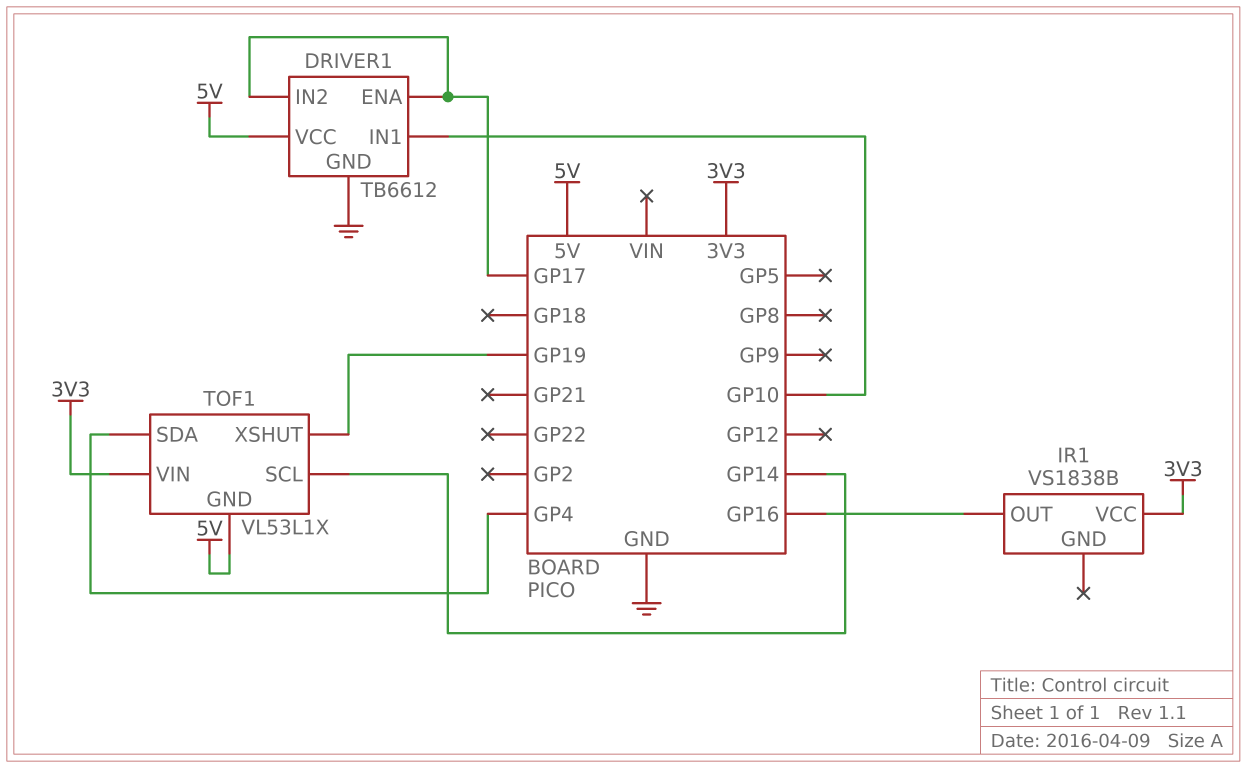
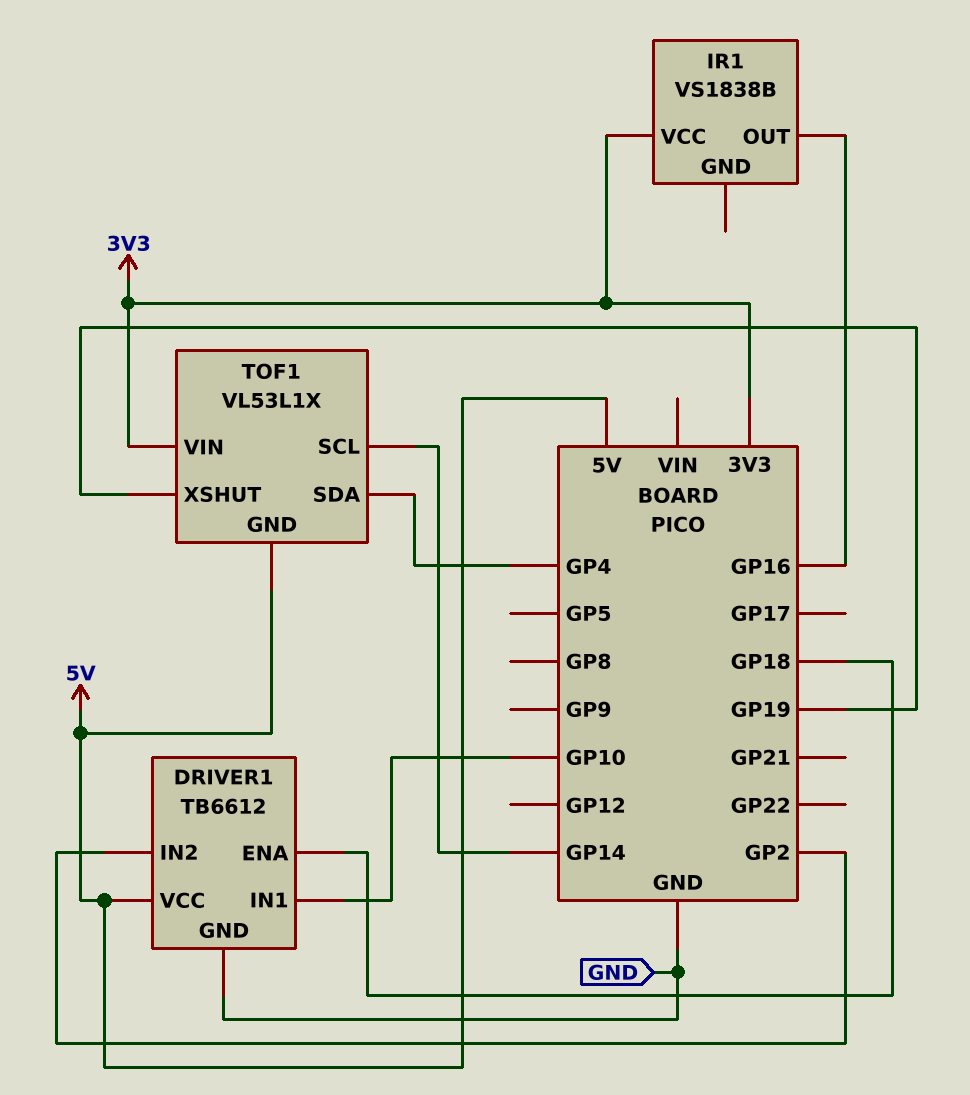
DRIVER1 pin ENA: GP17 -> GP18
DRIVER1 pin IN2: GP17 -> GP2

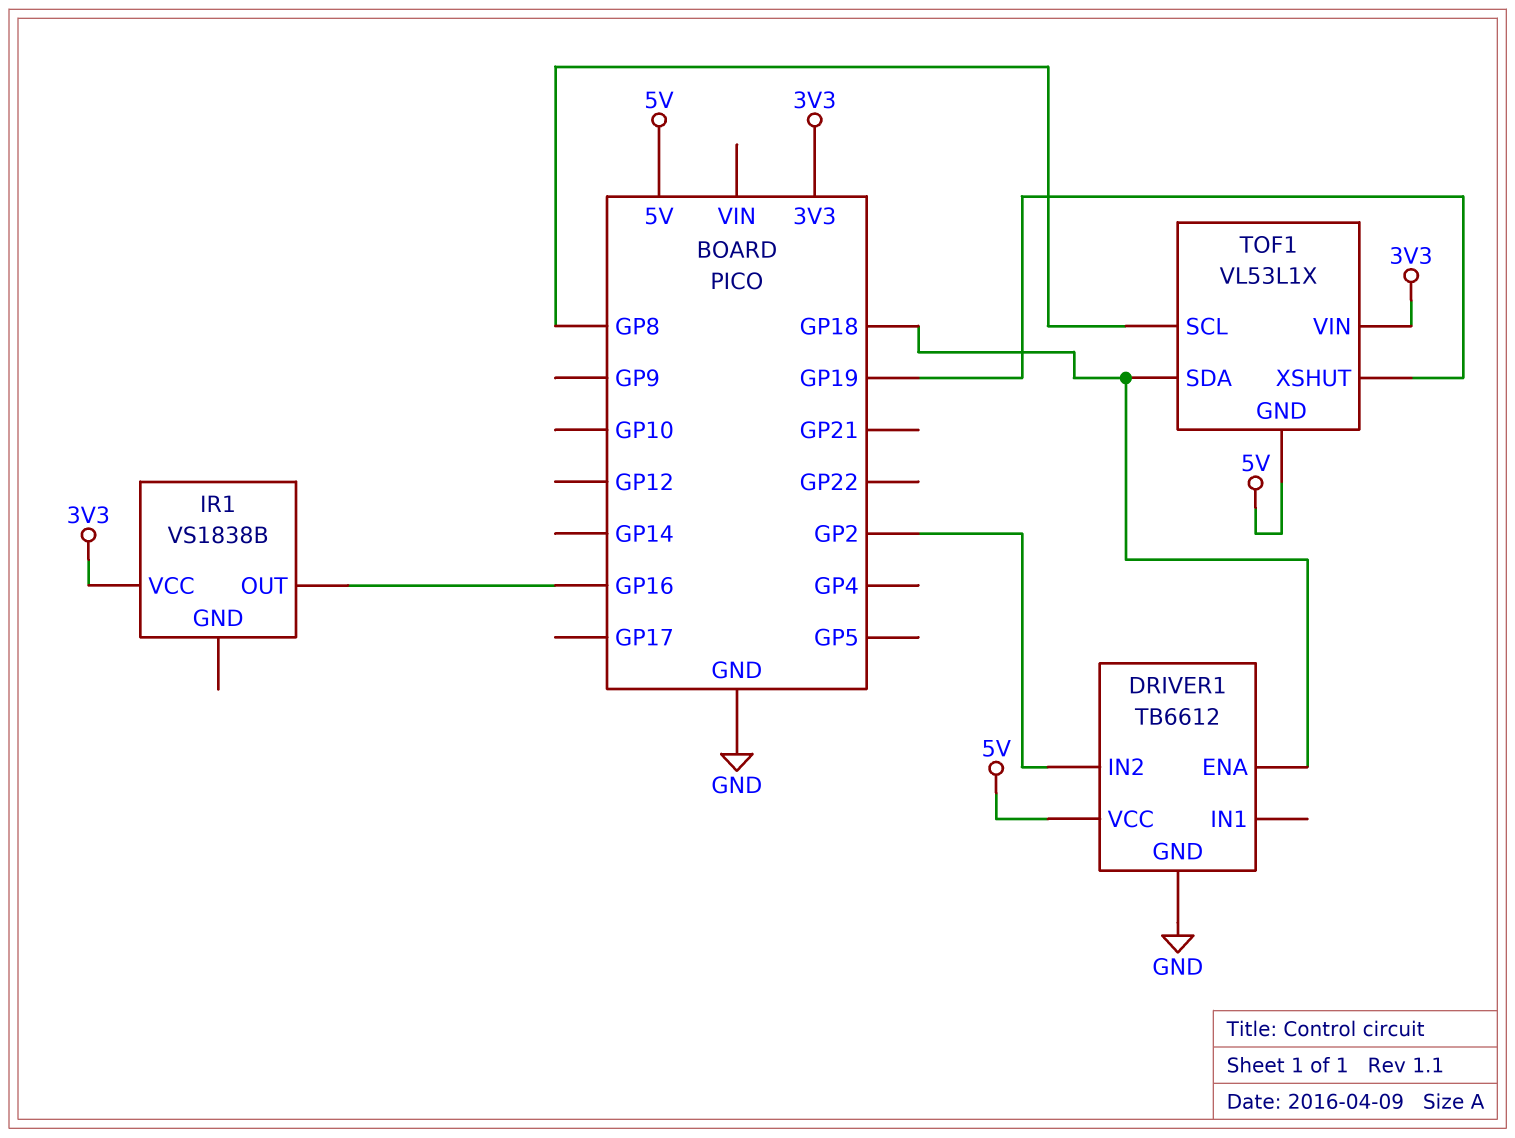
DRIVER1 pin IN1: GP10 -> none
TOF1 pin SCL: GP14 -> GP8
TOF1 pin SDA: GP4 -> GP18

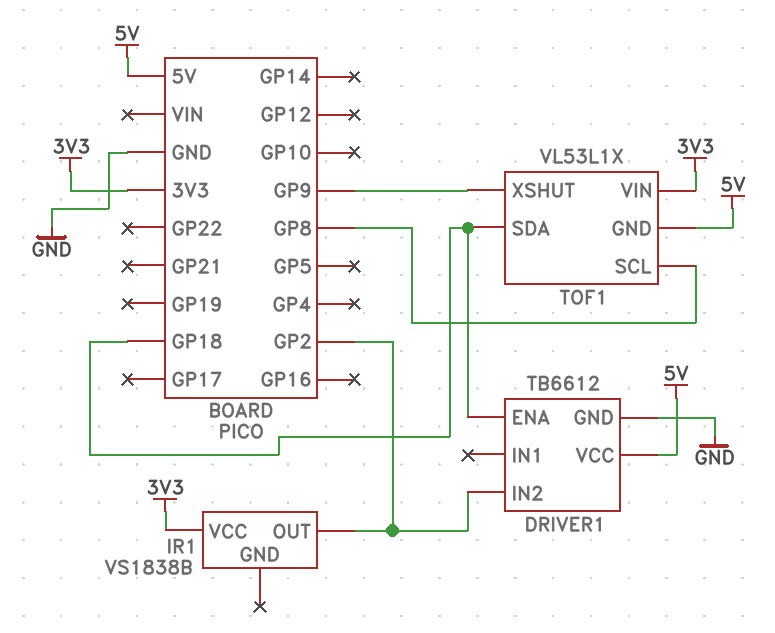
IR1 pin OUT: GP16 -> GP2
TOF1 pin XSHUT: GP19 -> GP9

